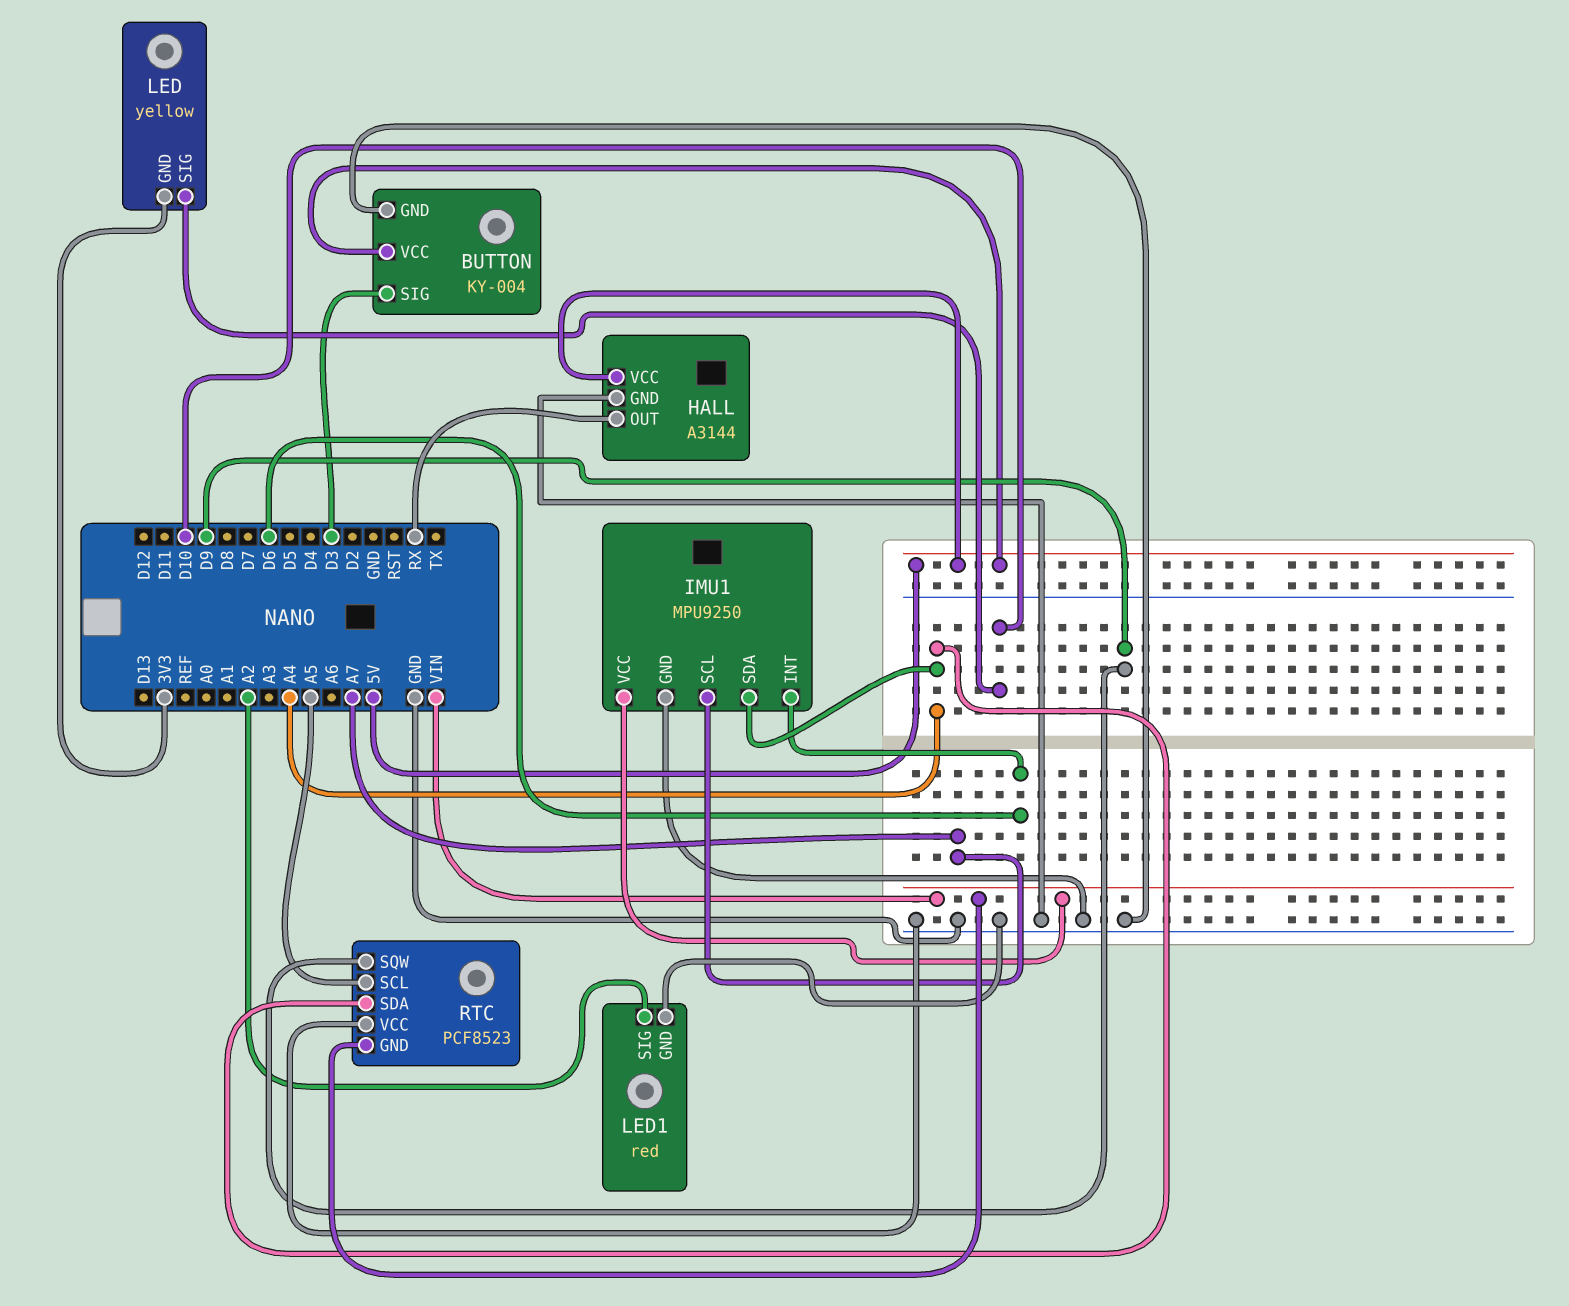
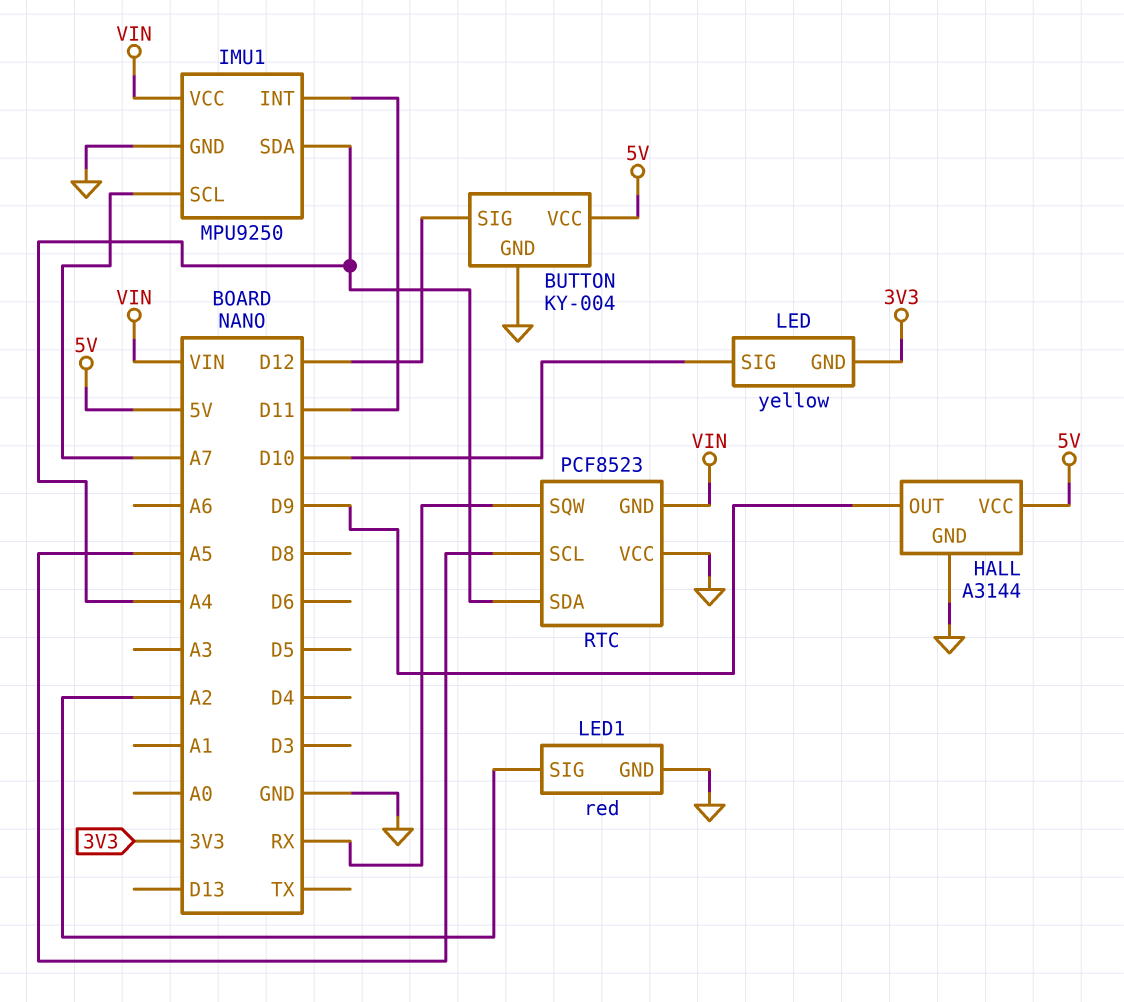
BUTTON pin SIG: D3 -> D12
HALL pin OUT: RX -> D9
IMU1 pin INT: D6 -> D11
RTC pin SQW: D9 -> RX

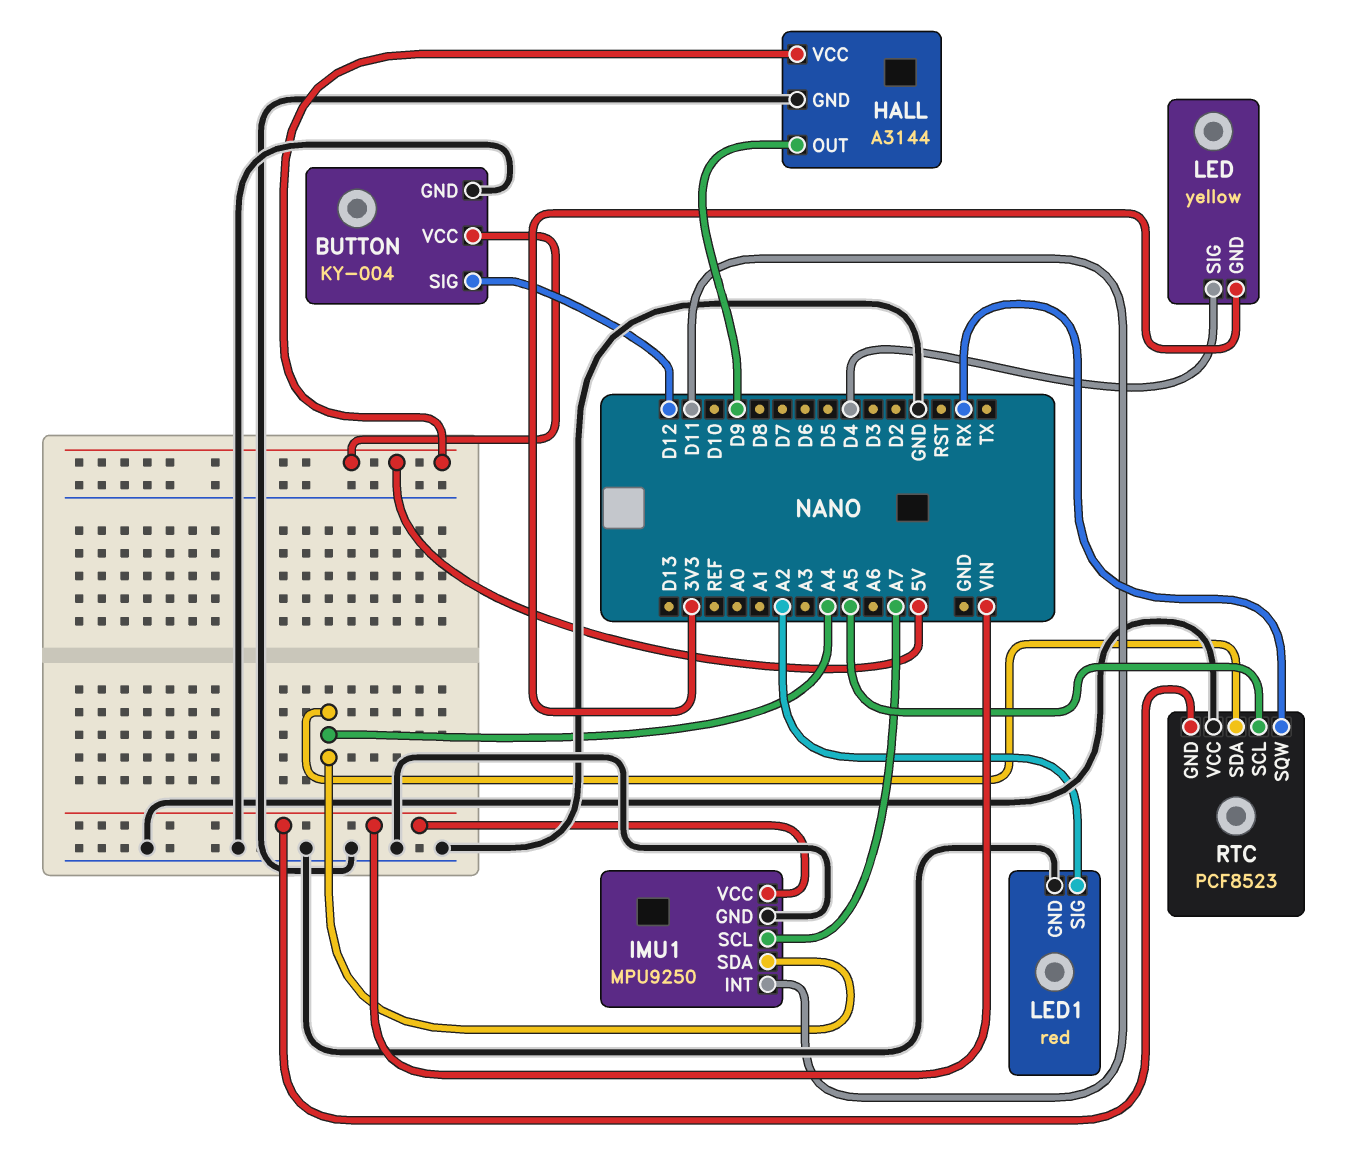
LED pin SIG: D10 -> D4

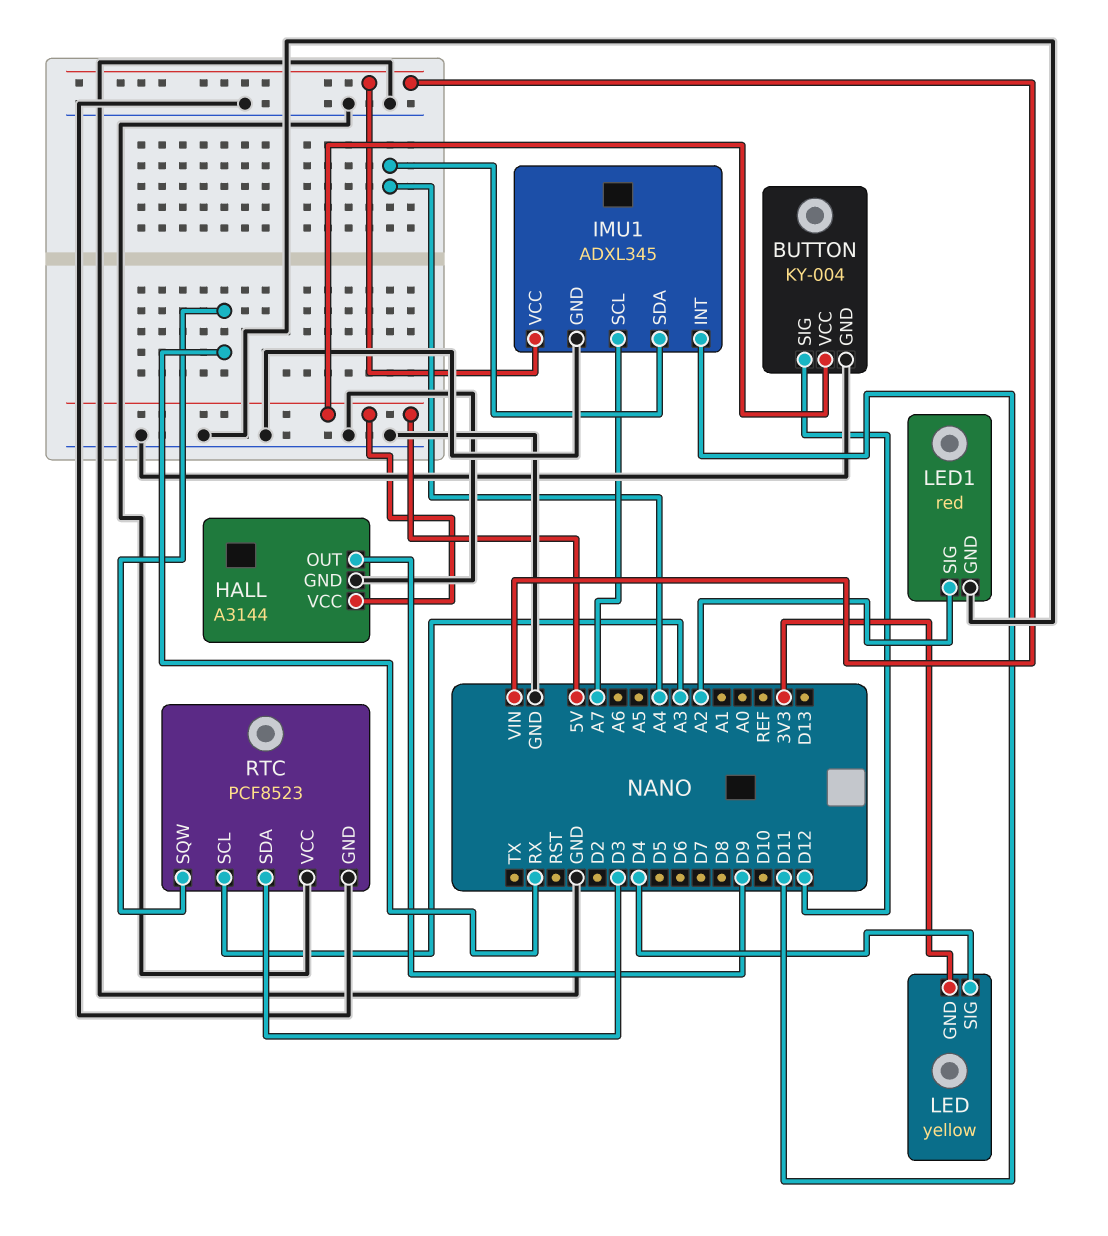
IMU1: MPU9250 -> ADXL345
RTC pin GND: VIN -> GND
RTC pin SCL: A5 -> A3
RTC pin SDA: A4 -> D3

